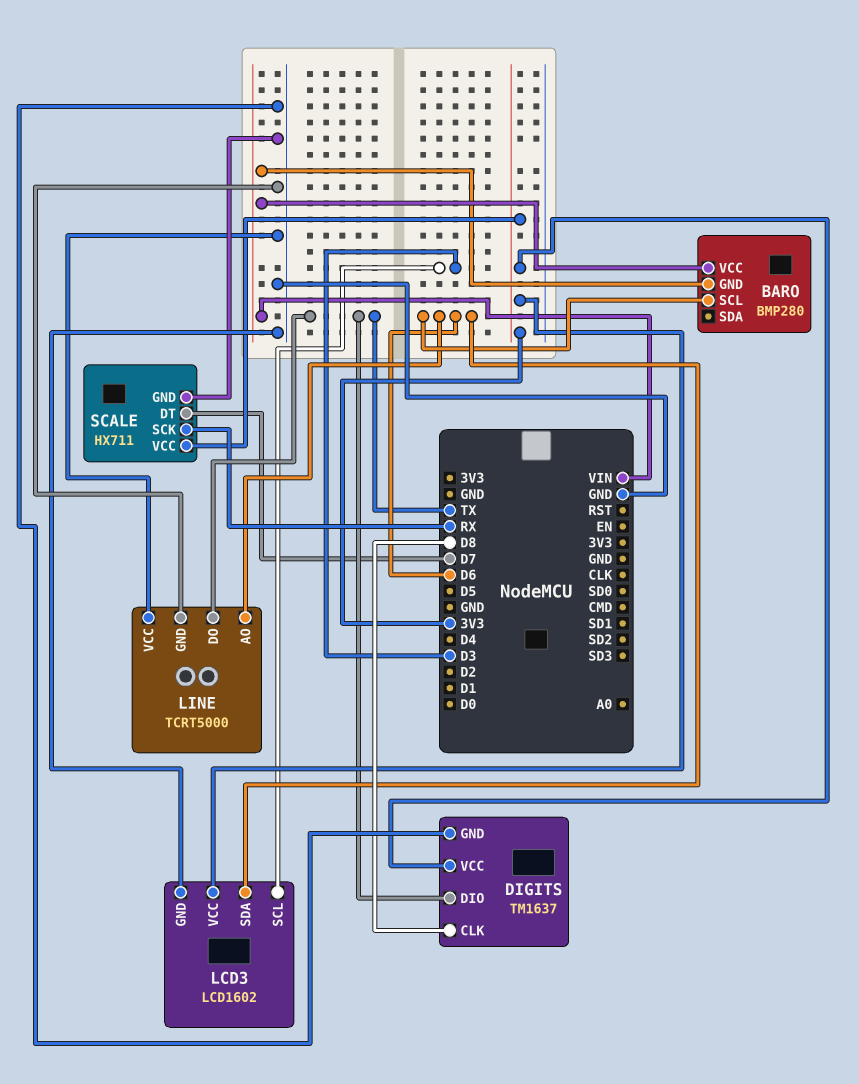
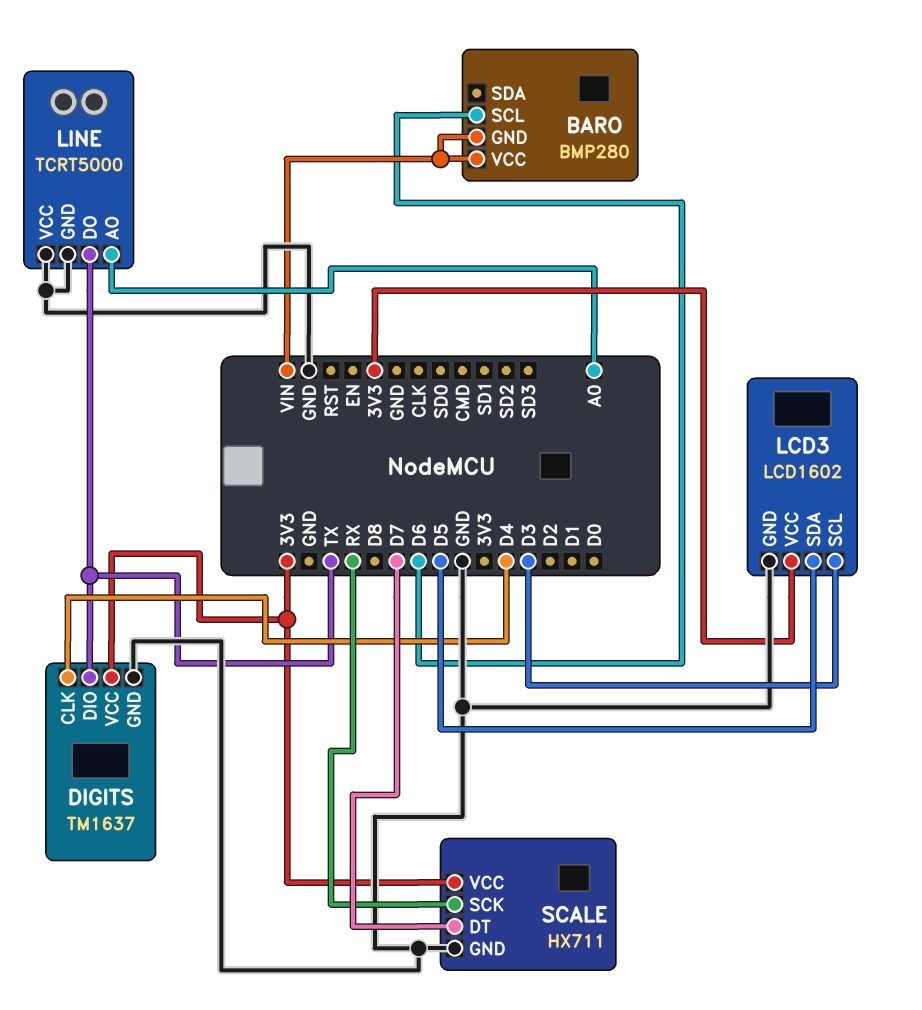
DIGITS pin CLK: D8 -> D4
LCD3 pin SDA: D6 -> D5
LINE pin AO: D6 -> A0

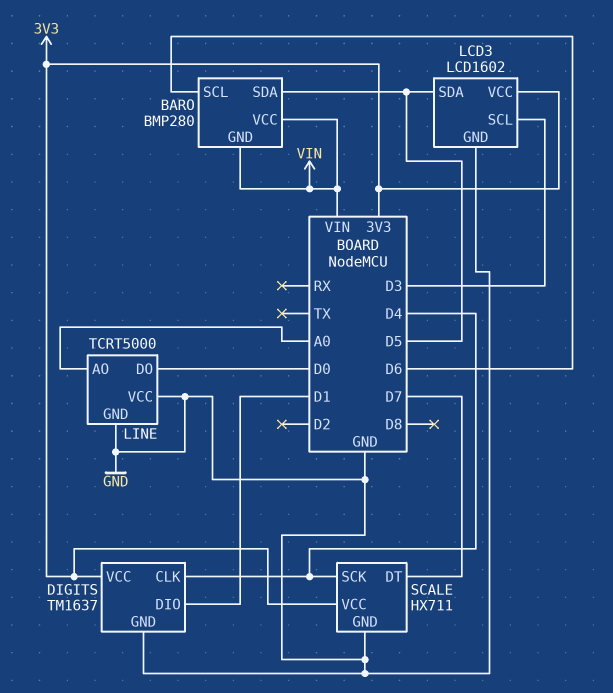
BARO pin SDA: none -> D5
DIGITS pin DIO: TX -> D1
LINE pin DO: TX -> D0
SCALE pin SCK: RX -> D4

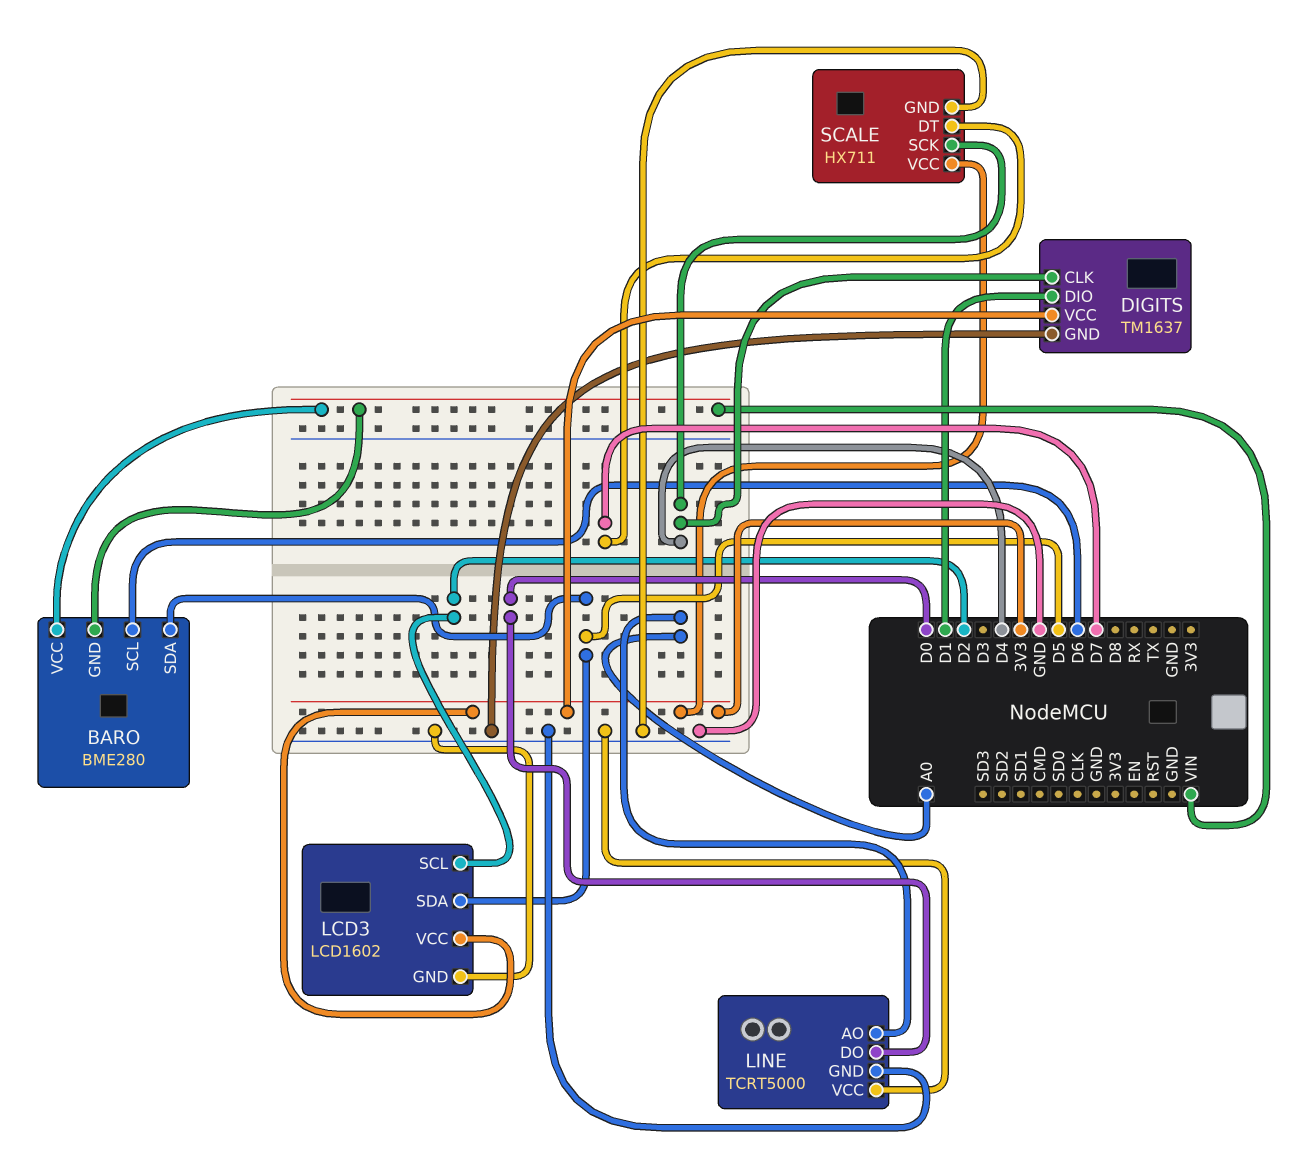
BARO: BMP280 -> BME280
LCD3 pin SCL: D3 -> D2

